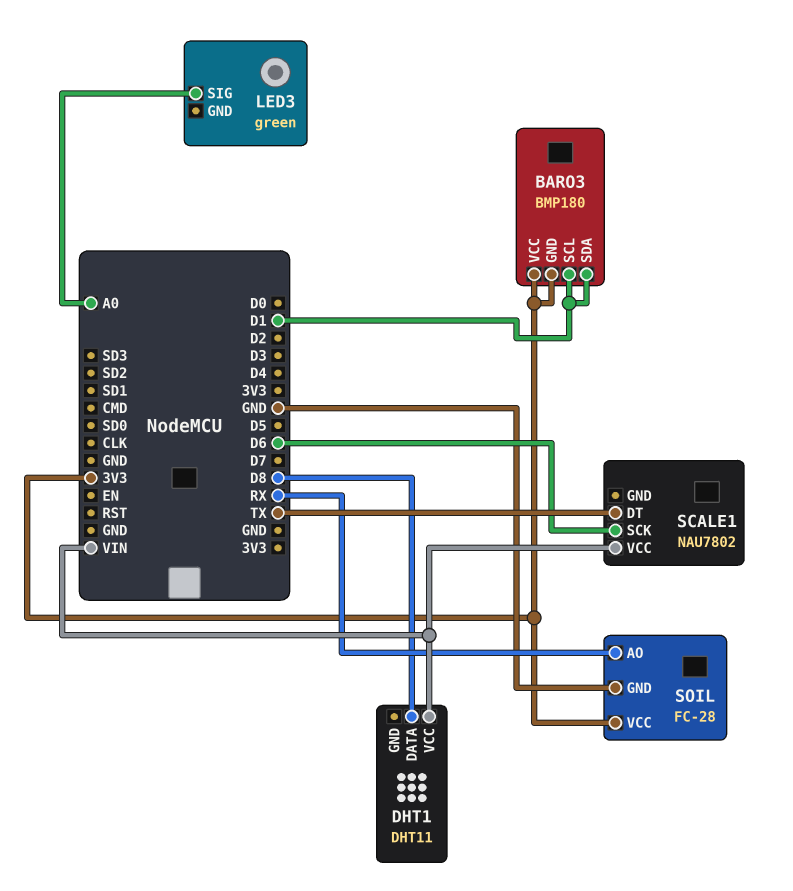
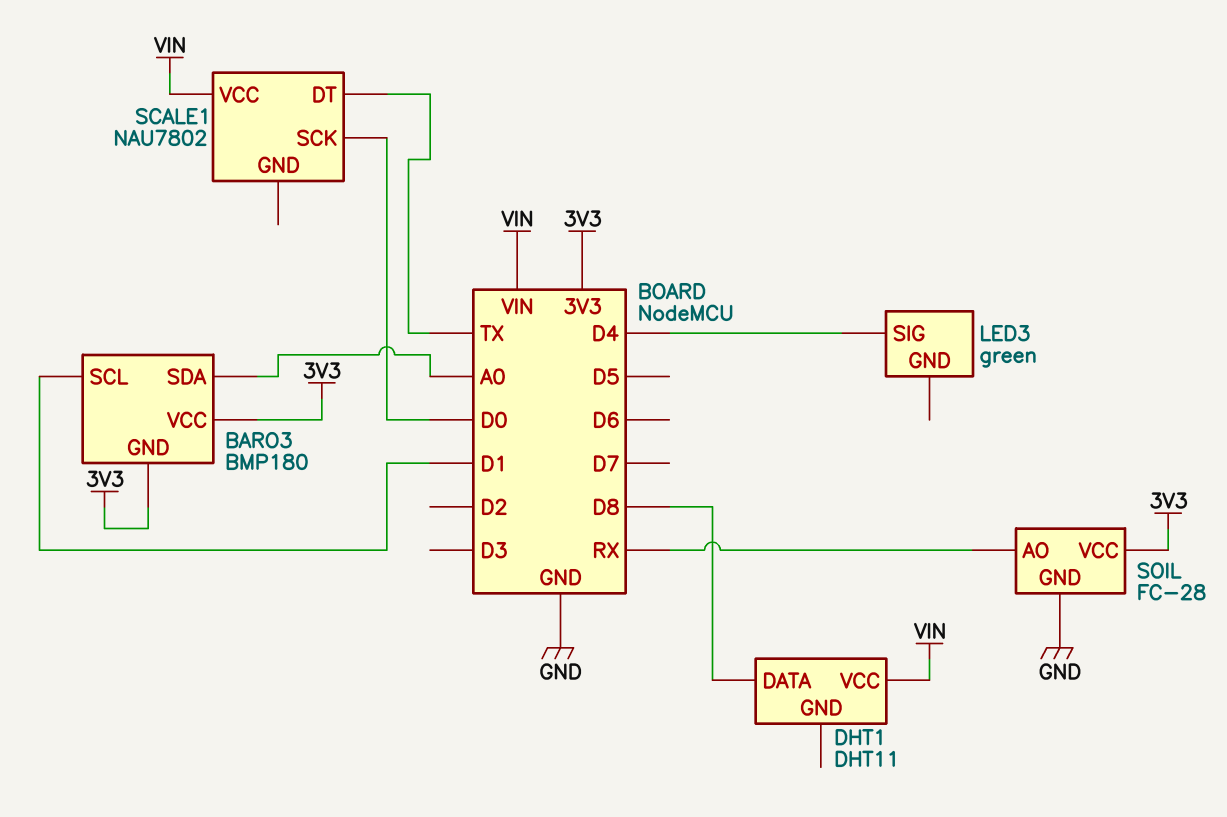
BARO3 pin SDA: D1 -> A0
LED3 pin SIG: A0 -> D4
SCALE1 pin SCK: D6 -> D0

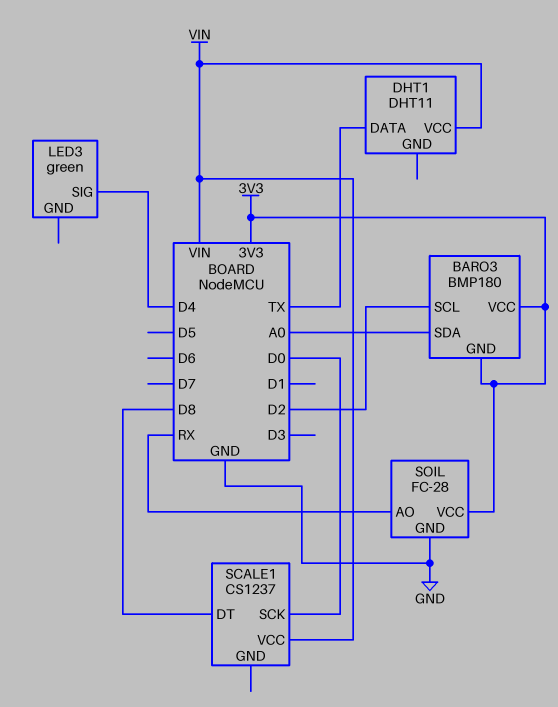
BARO3 pin SCL: D1 -> D2
DHT1 pin DATA: D8 -> TX
SCALE1: NAU7802 -> CS1237
SCALE1 pin DT: TX -> D8

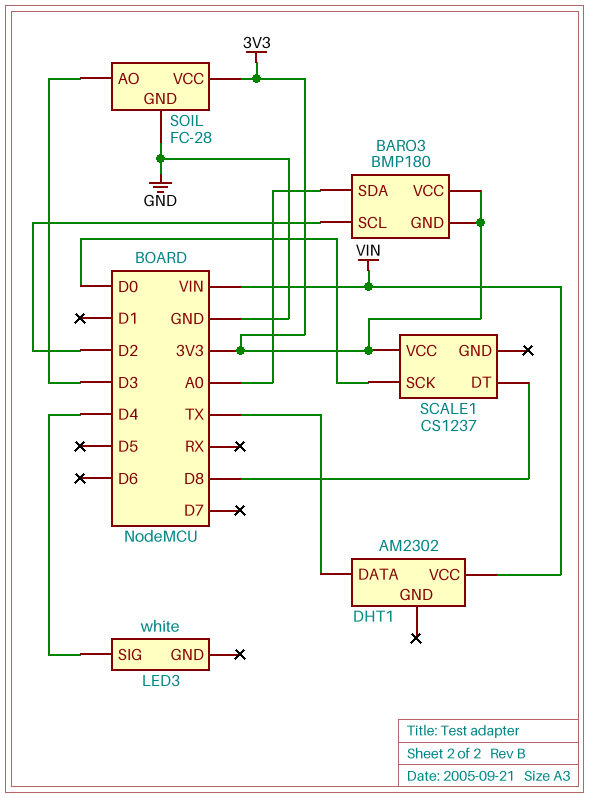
DHT1: DHT11 -> AM2302
LED3: green -> white
SCALE1 pin VCC: VIN -> 3V3
SOIL pin AO: RX -> D3

